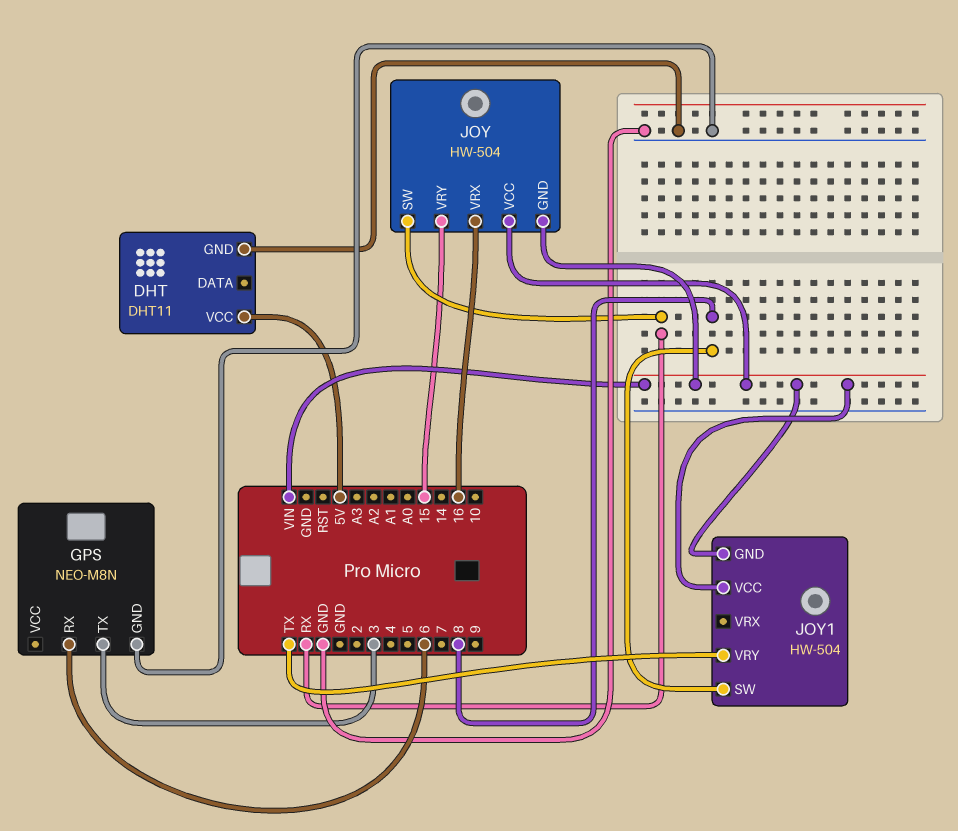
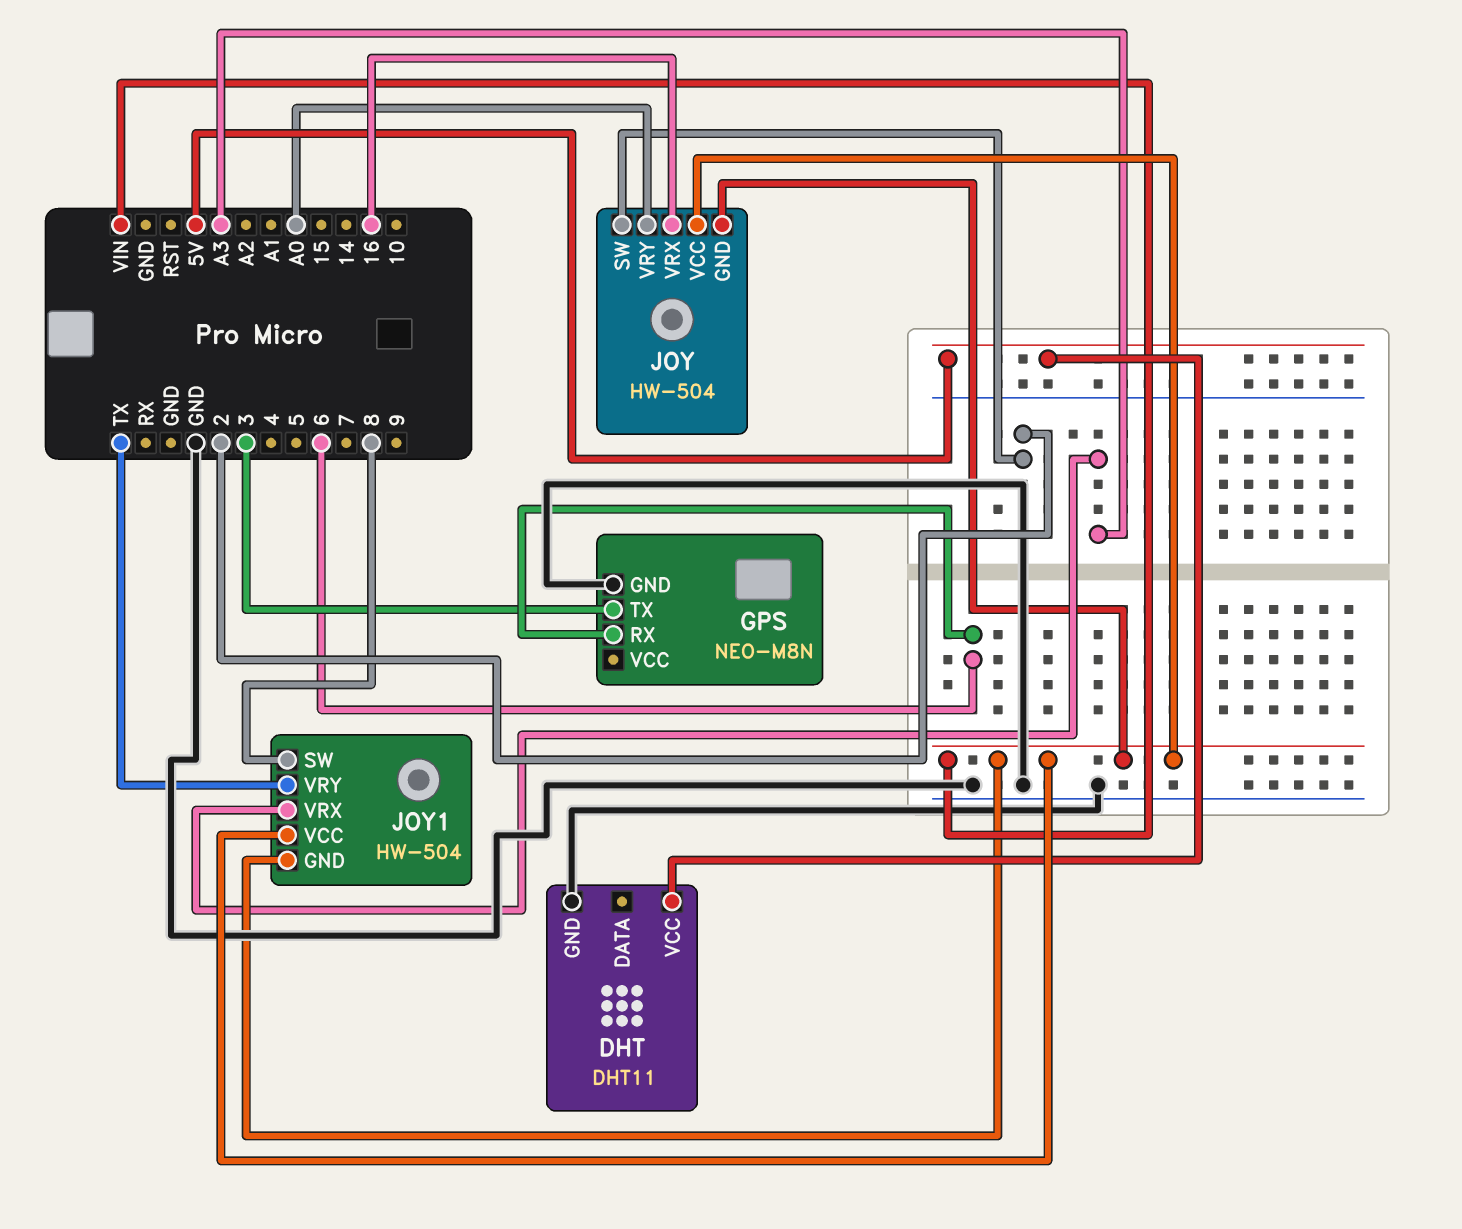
JOY pin SW: RX -> 2
JOY pin VRY: 15 -> A0
JOY1 pin VRX: none -> A3

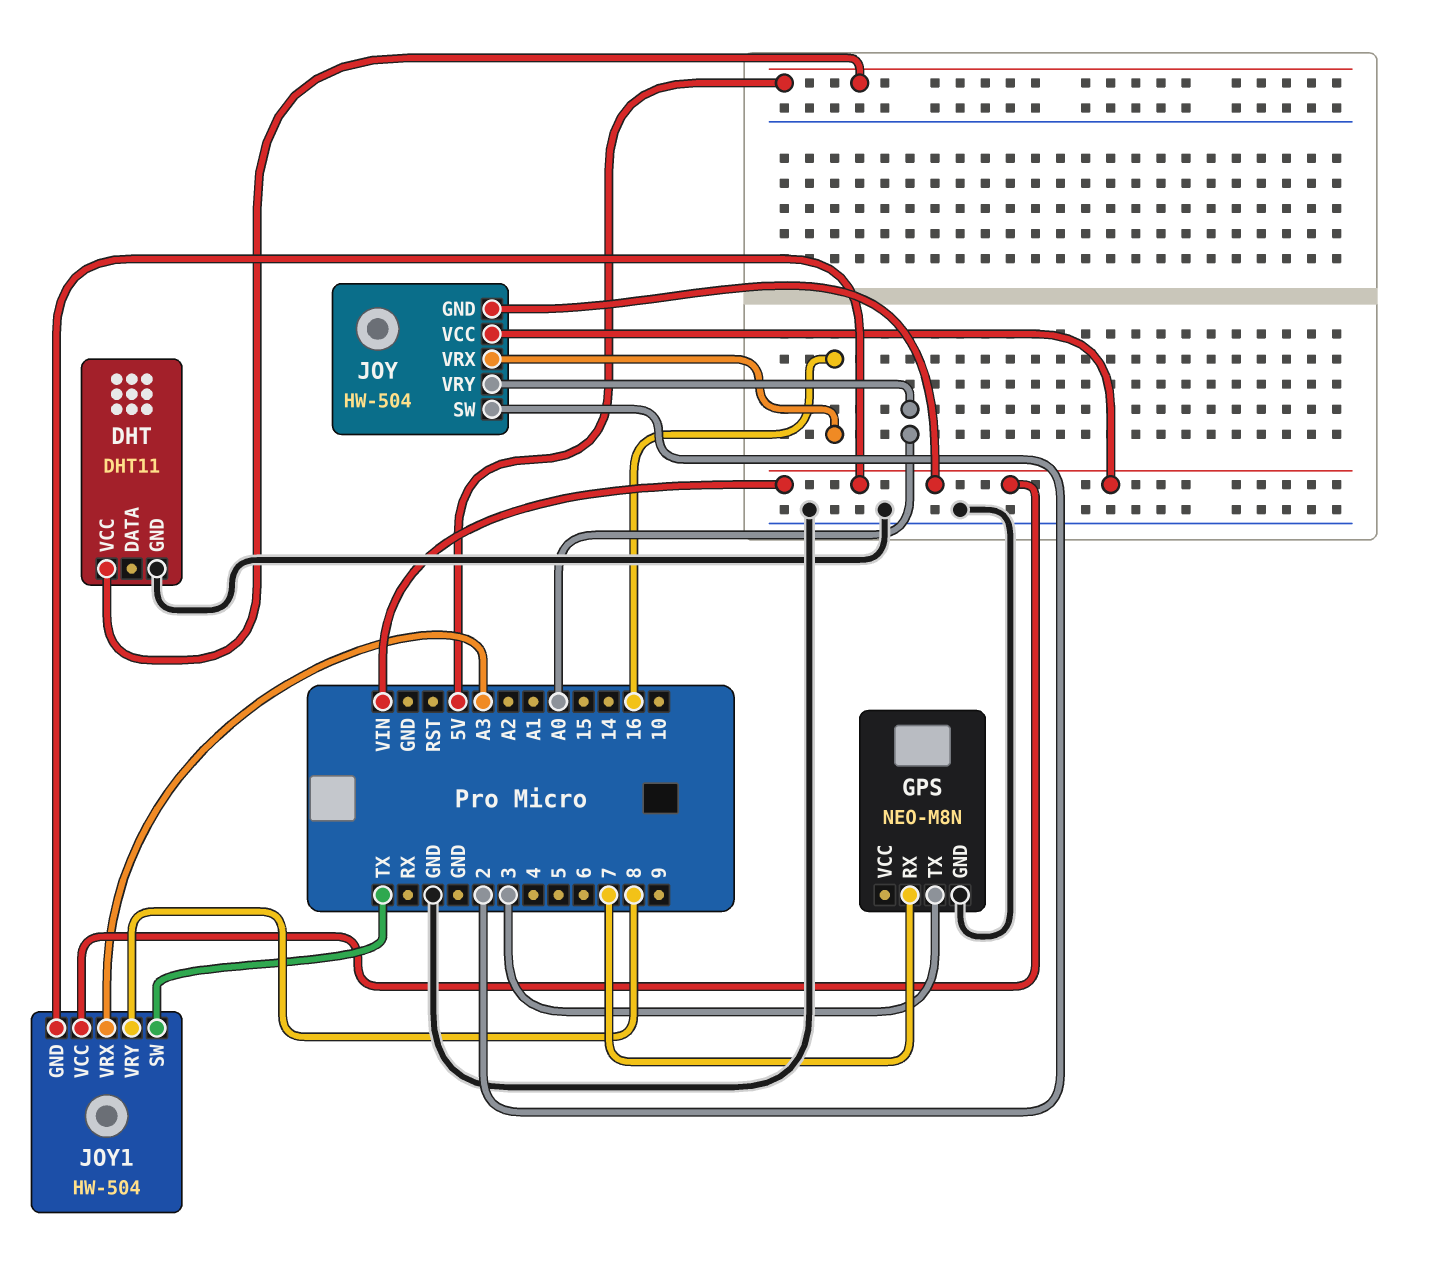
GPS pin RX: 6 -> 7
JOY1 pin SW: 8 -> TX
JOY1 pin VRY: TX -> 8

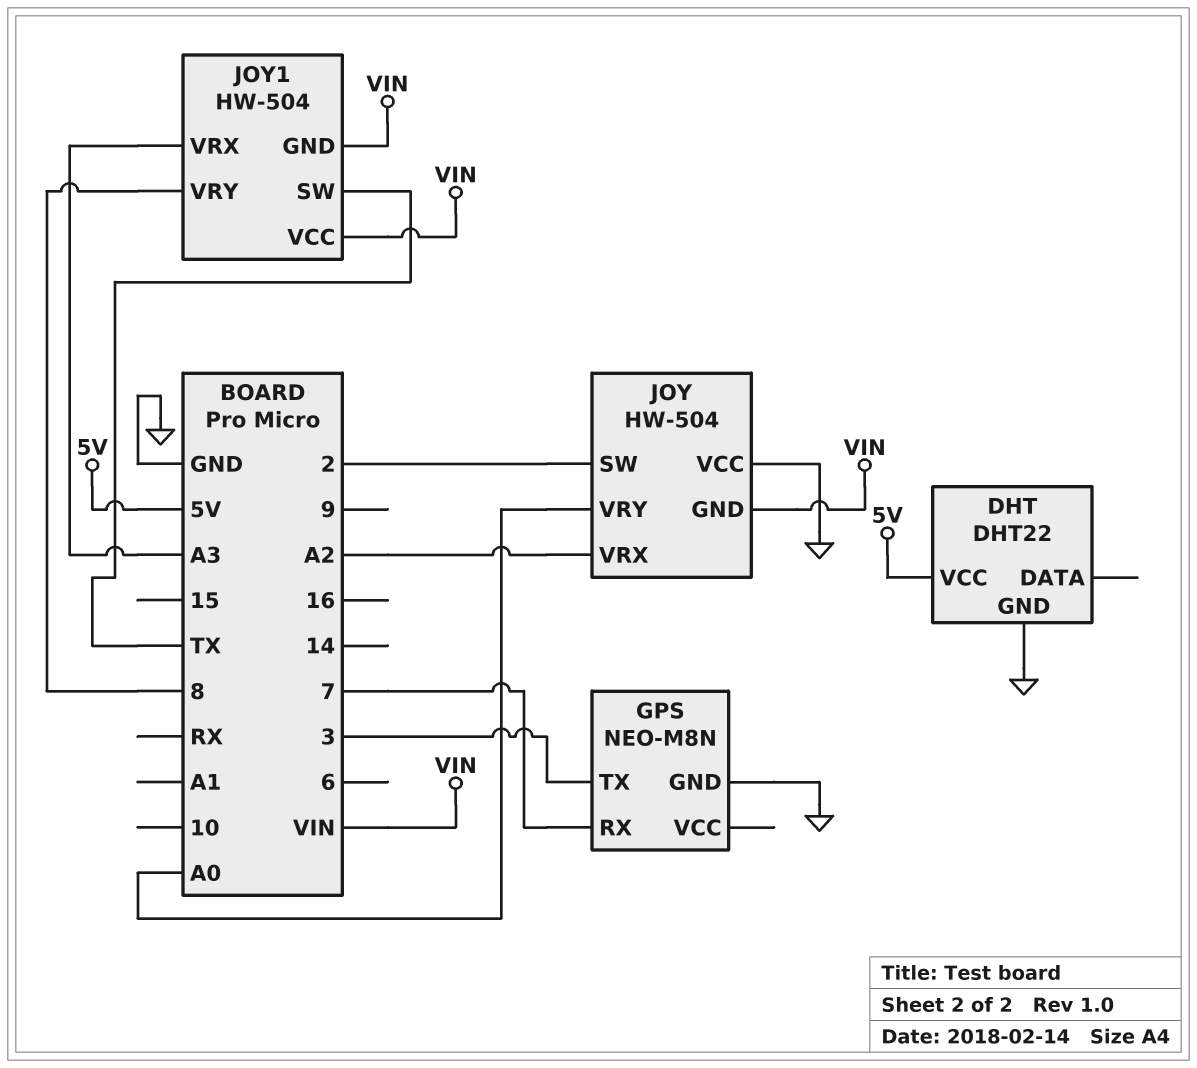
DHT: DHT11 -> DHT22
JOY pin VCC: VIN -> GND
JOY pin VRX: 16 -> A2

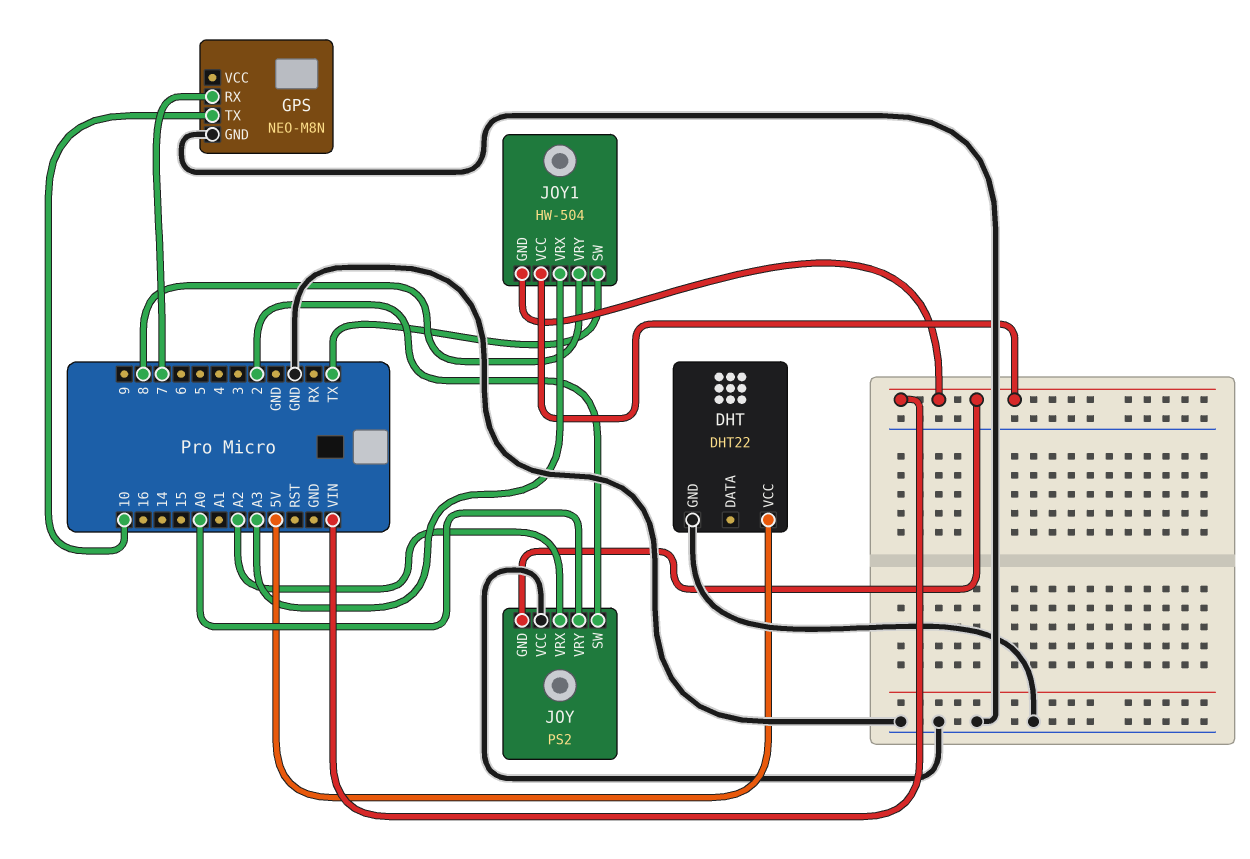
GPS pin TX: 3 -> 10
JOY: HW-504 -> PS2

